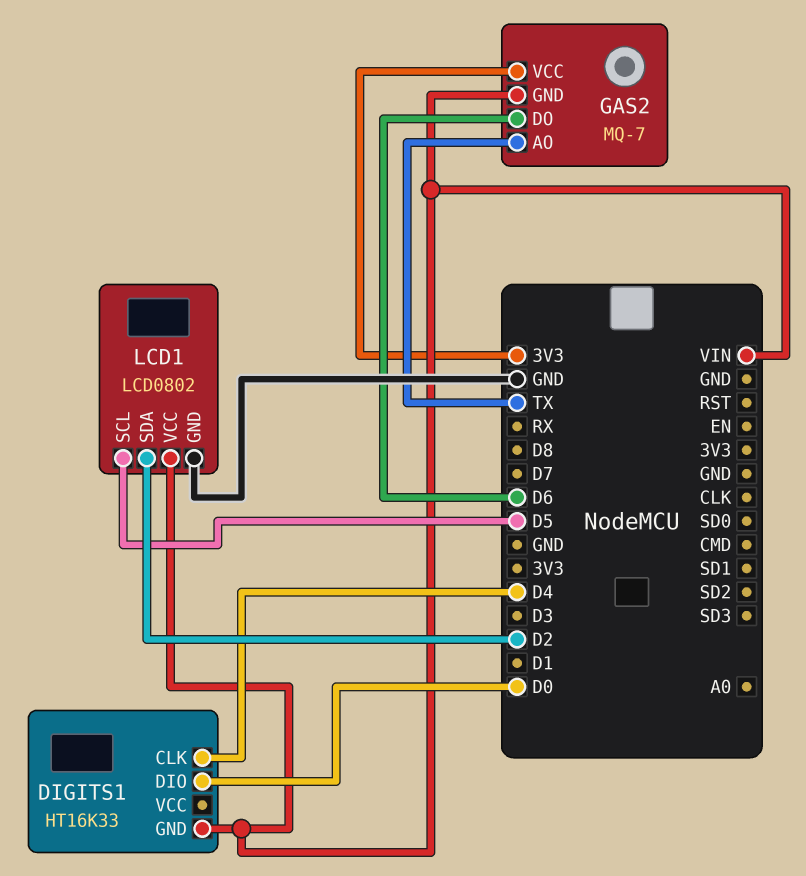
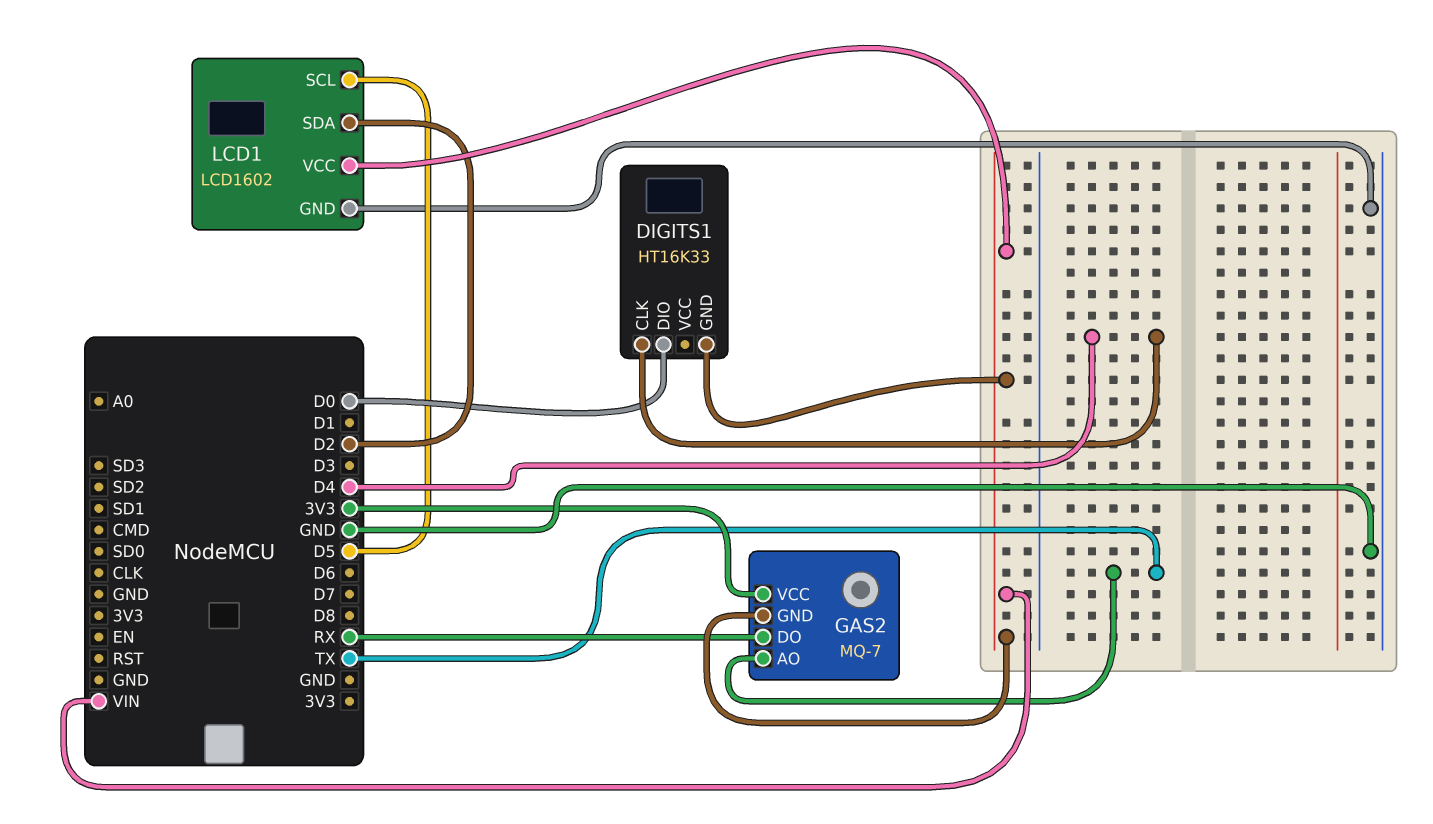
GAS2 pin DO: D6 -> RX
LCD1: LCD0802 -> LCD1602

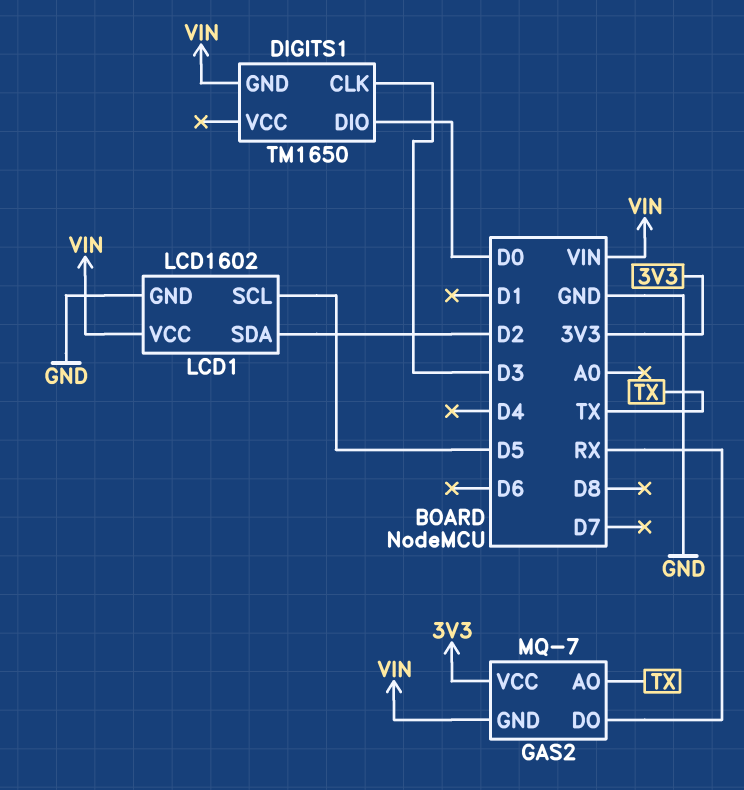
DIGITS1: HT16K33 -> TM1650
DIGITS1 pin CLK: D4 -> D3

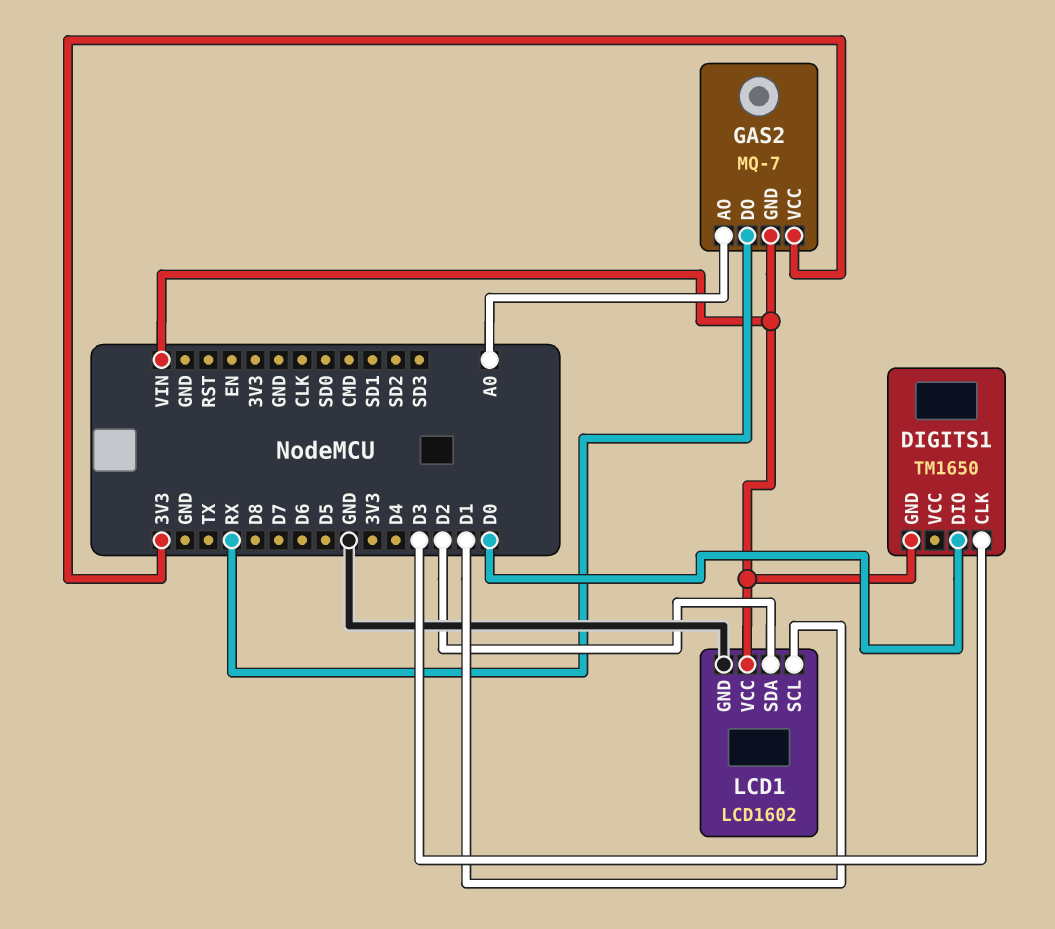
GAS2 pin AO: TX -> A0
LCD1 pin SCL: D5 -> D1

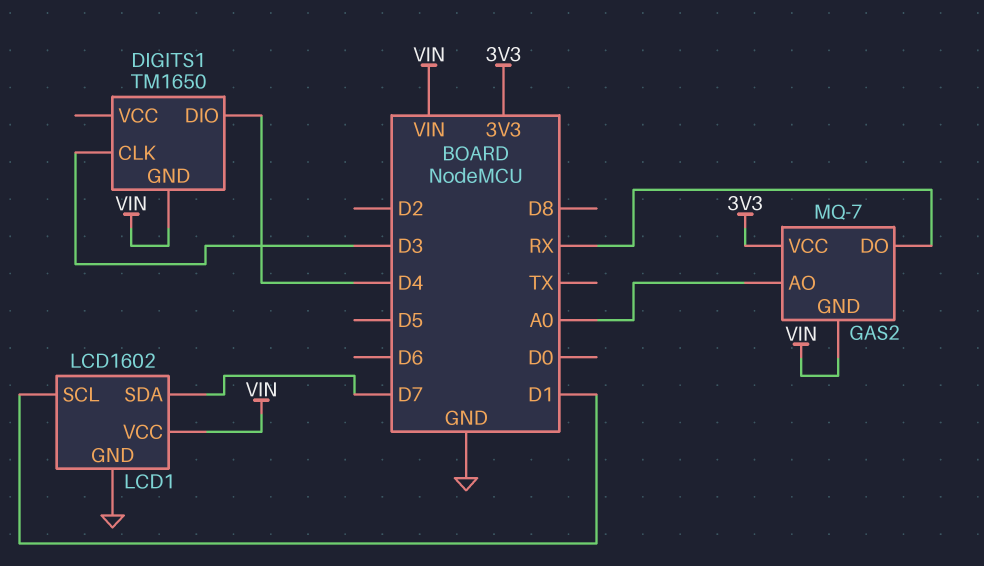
DIGITS1 pin DIO: D0 -> D4
LCD1 pin SDA: D2 -> D7

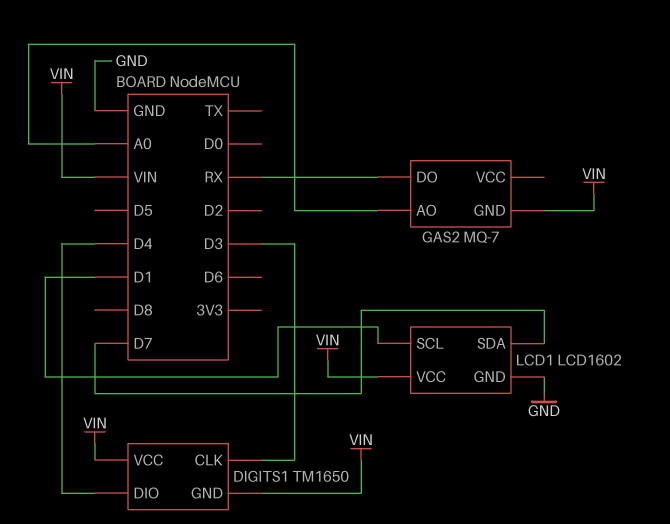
DIGITS1 pin VCC: none -> VIN
GAS2 pin VCC: 3V3 -> none

